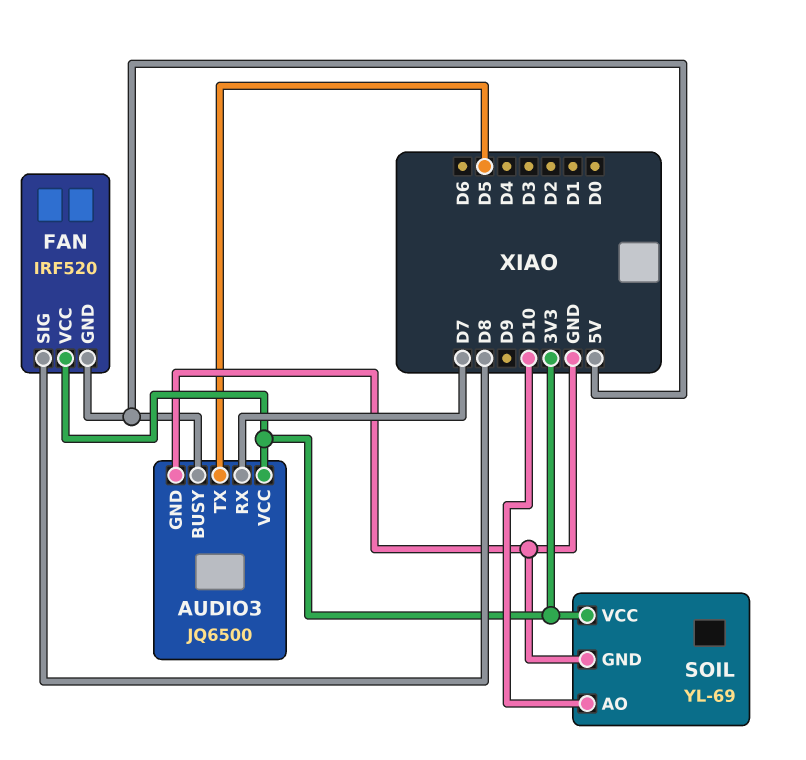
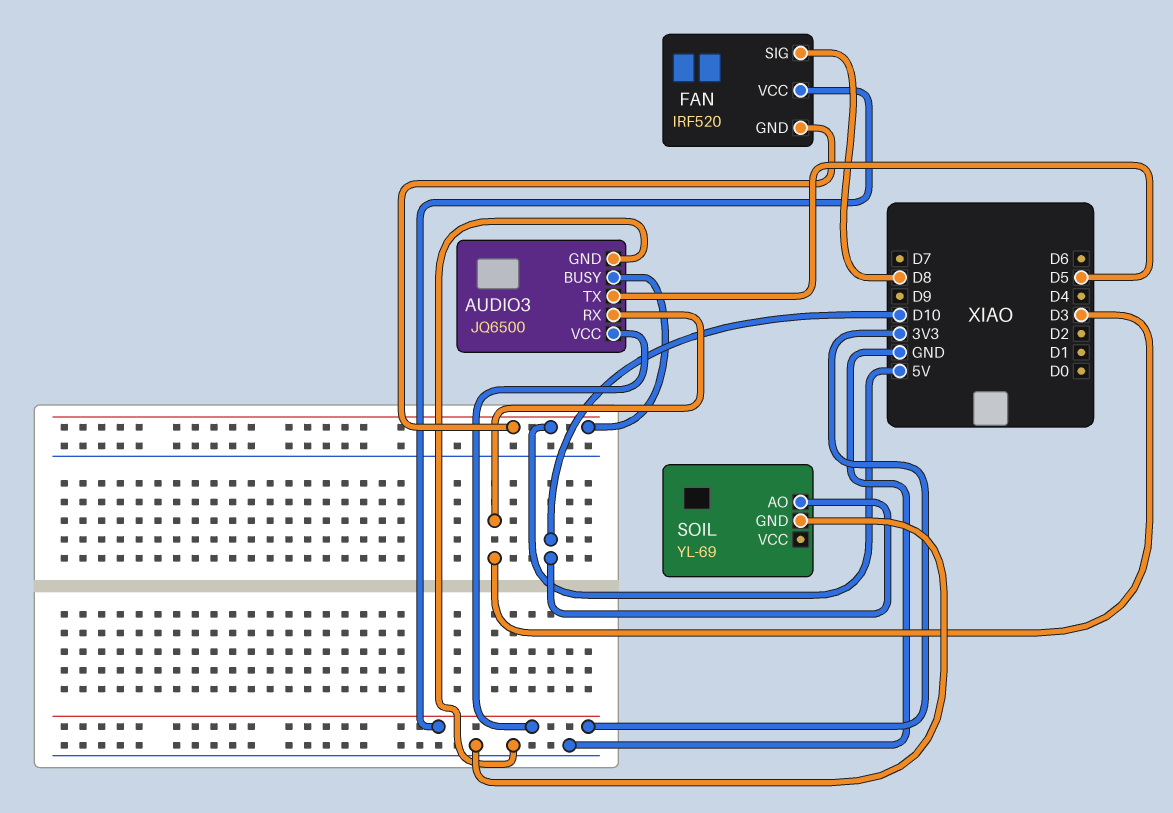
AUDIO3 pin RX: D7 -> D3
SOIL pin VCC: 3V3 -> none

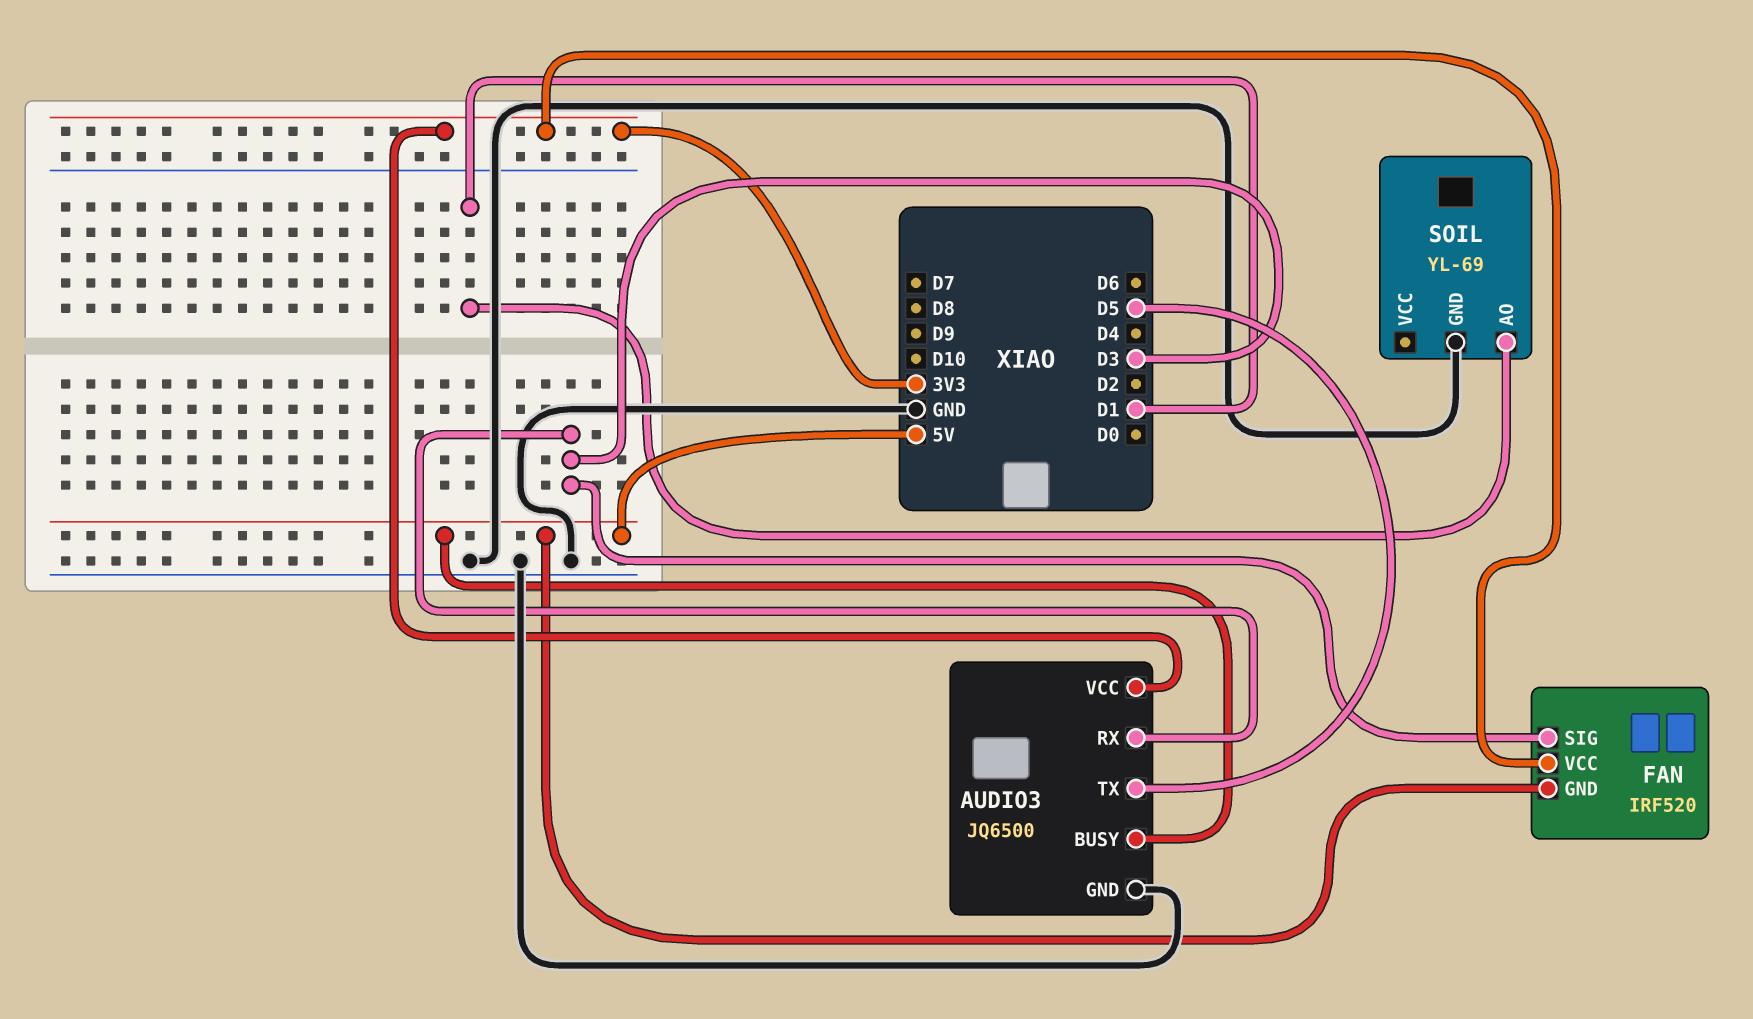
FAN pin SIG: D8 -> D3
SOIL pin AO: D10 -> D1

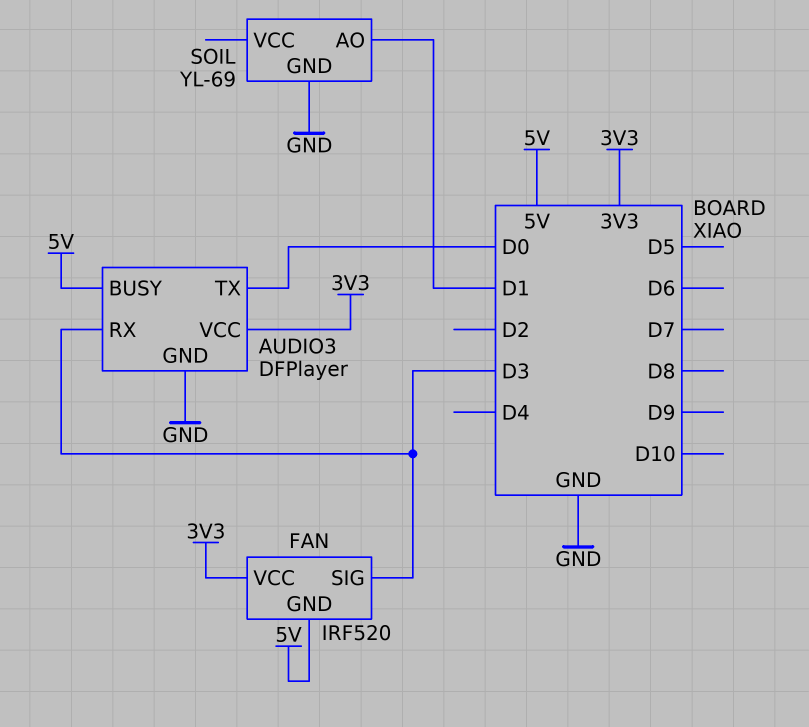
AUDIO3: JQ6500 -> DFPlayer
AUDIO3 pin TX: D5 -> D0

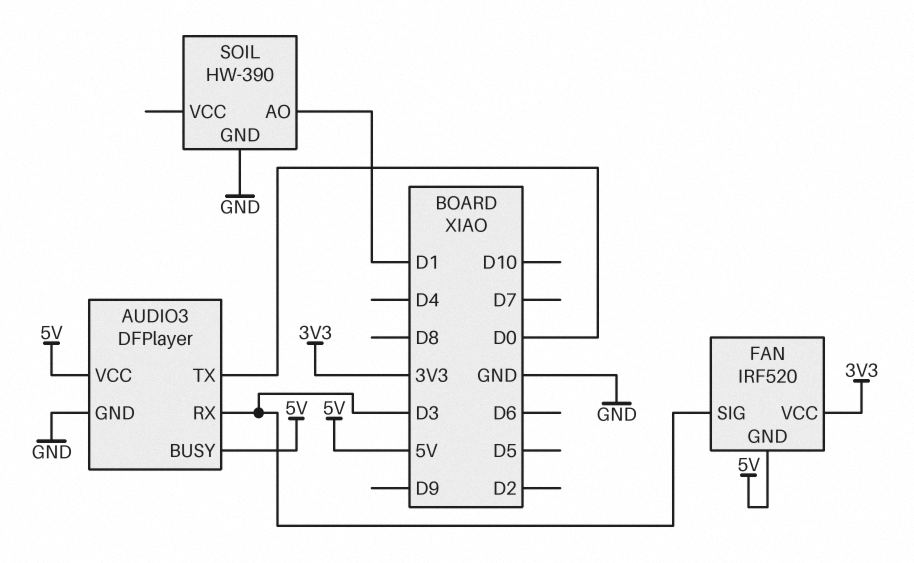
AUDIO3 pin VCC: 3V3 -> 5V
SOIL: YL-69 -> HW-390

